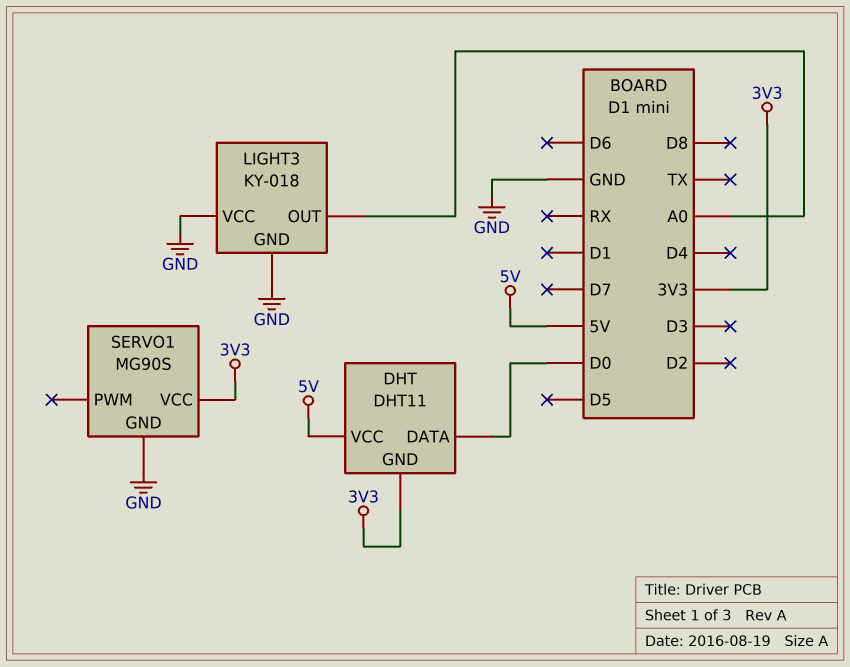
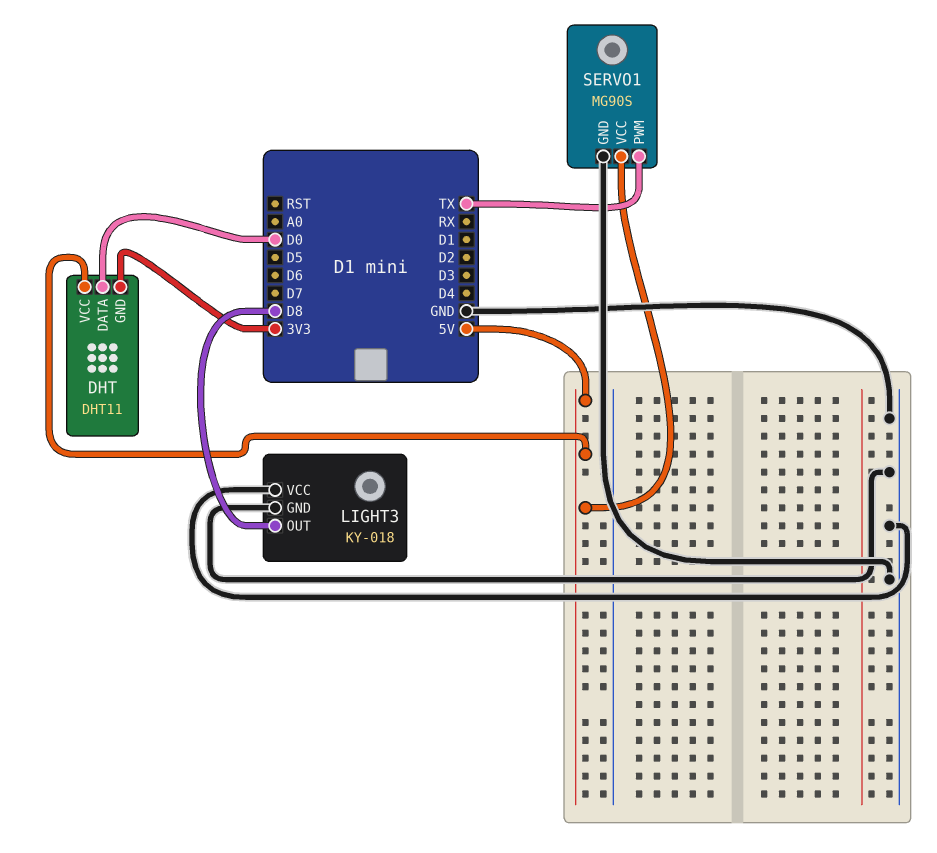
LIGHT3 pin OUT: A0 -> D8
SERVO1 pin PWM: none -> TX
SERVO1 pin VCC: 3V3 -> 5V

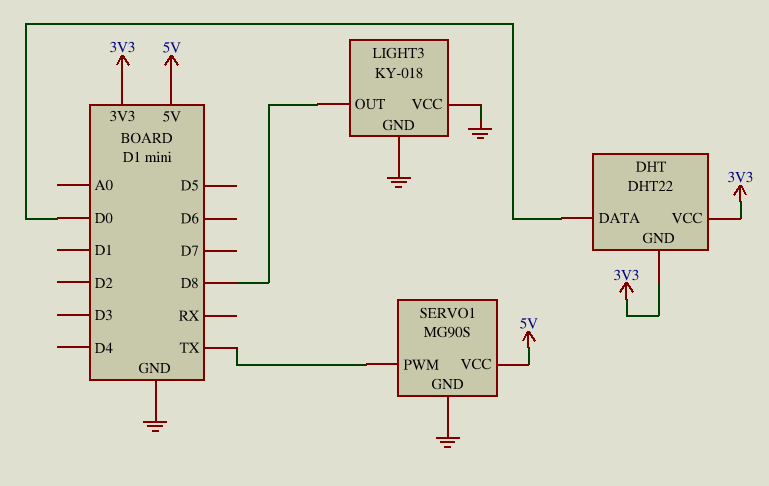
DHT: DHT11 -> DHT22
DHT pin VCC: 5V -> 3V3

